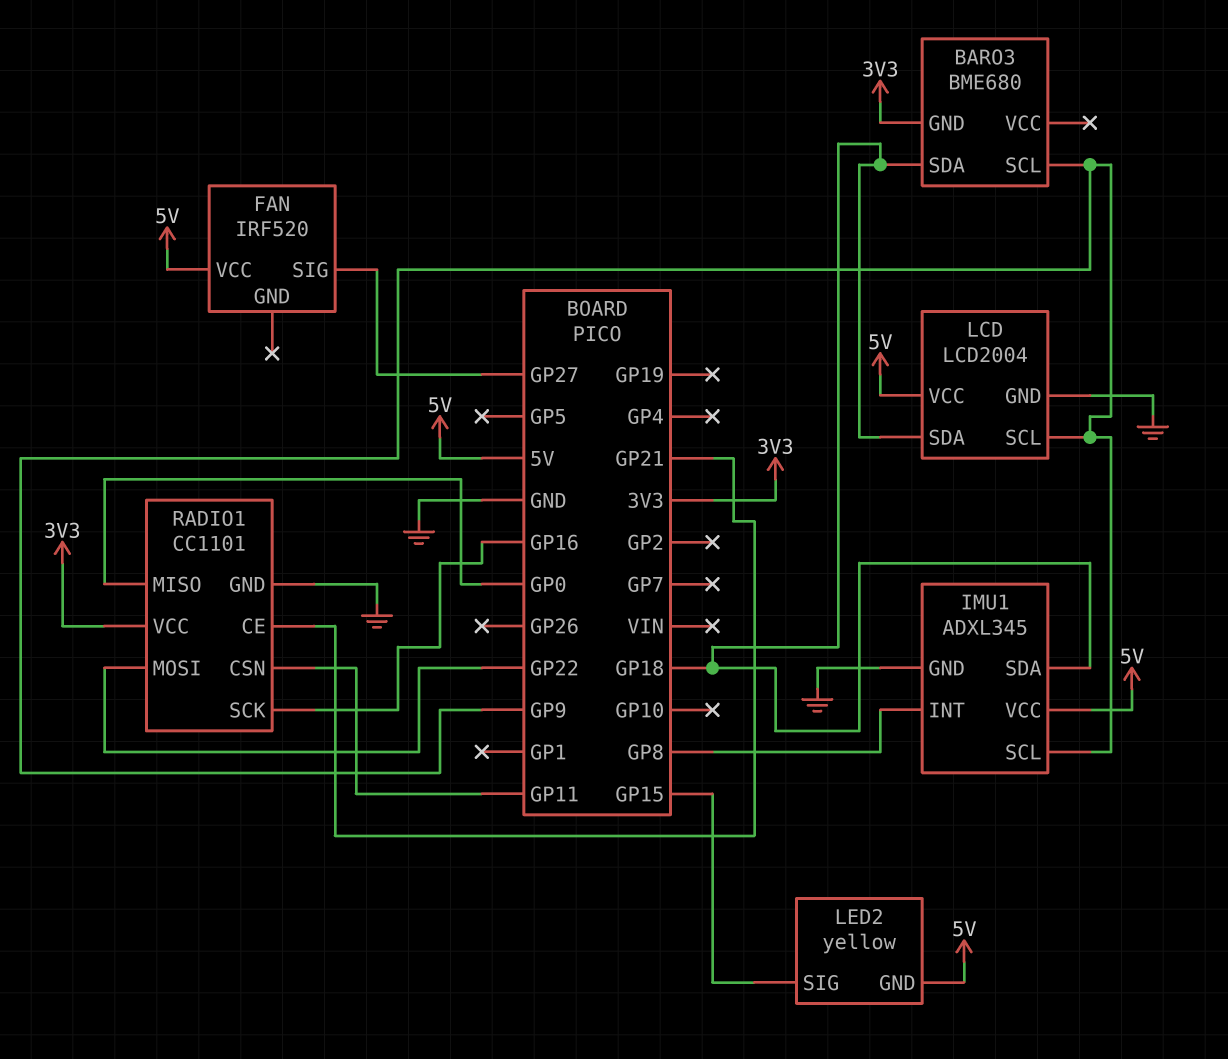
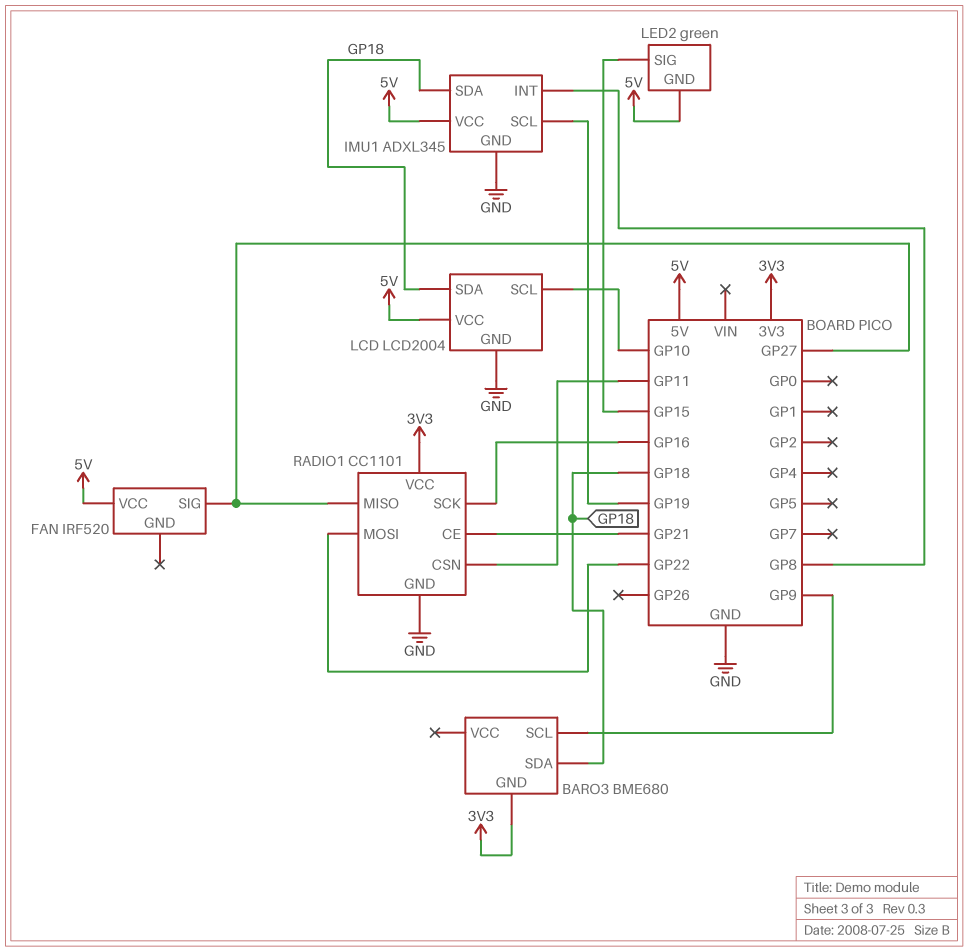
IMU1 pin SCL: GP9 -> GP19
LCD pin SCL: GP9 -> GP10
LED2: yellow -> green
RADIO1 pin MISO: GP0 -> GP27

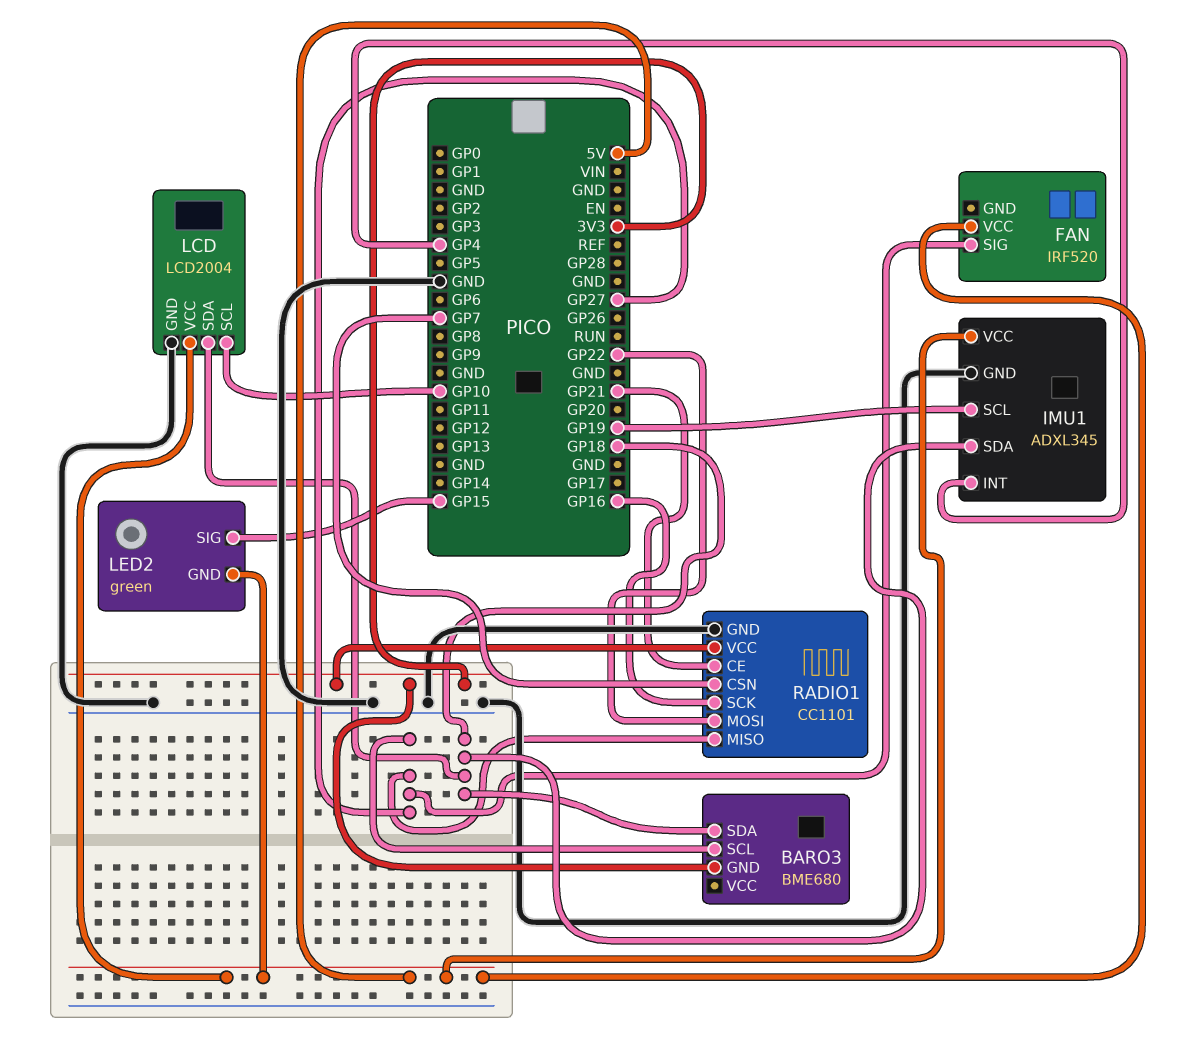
BARO3 pin SCL: GP9 -> GP27
IMU1 pin INT: GP8 -> GP4
RADIO1 pin CSN: GP11 -> GP7

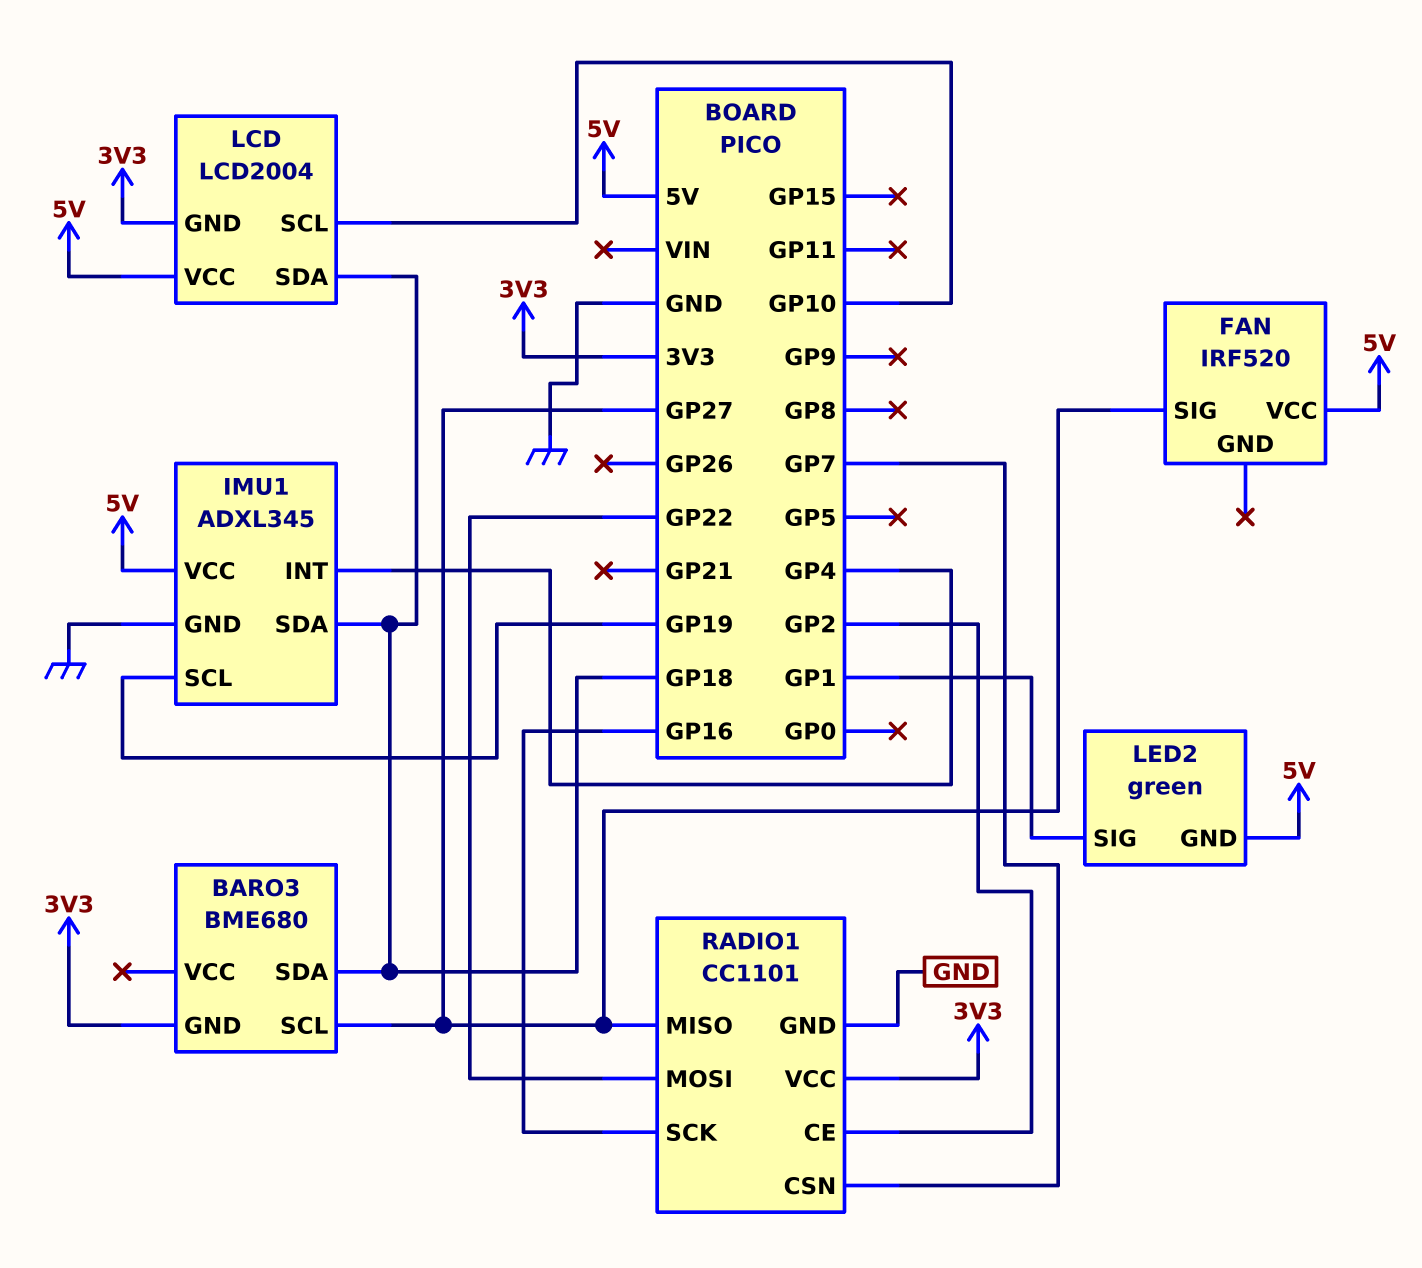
LCD pin GND: GND -> 3V3
LED2 pin SIG: GP15 -> GP1
RADIO1 pin CE: GP21 -> GP2

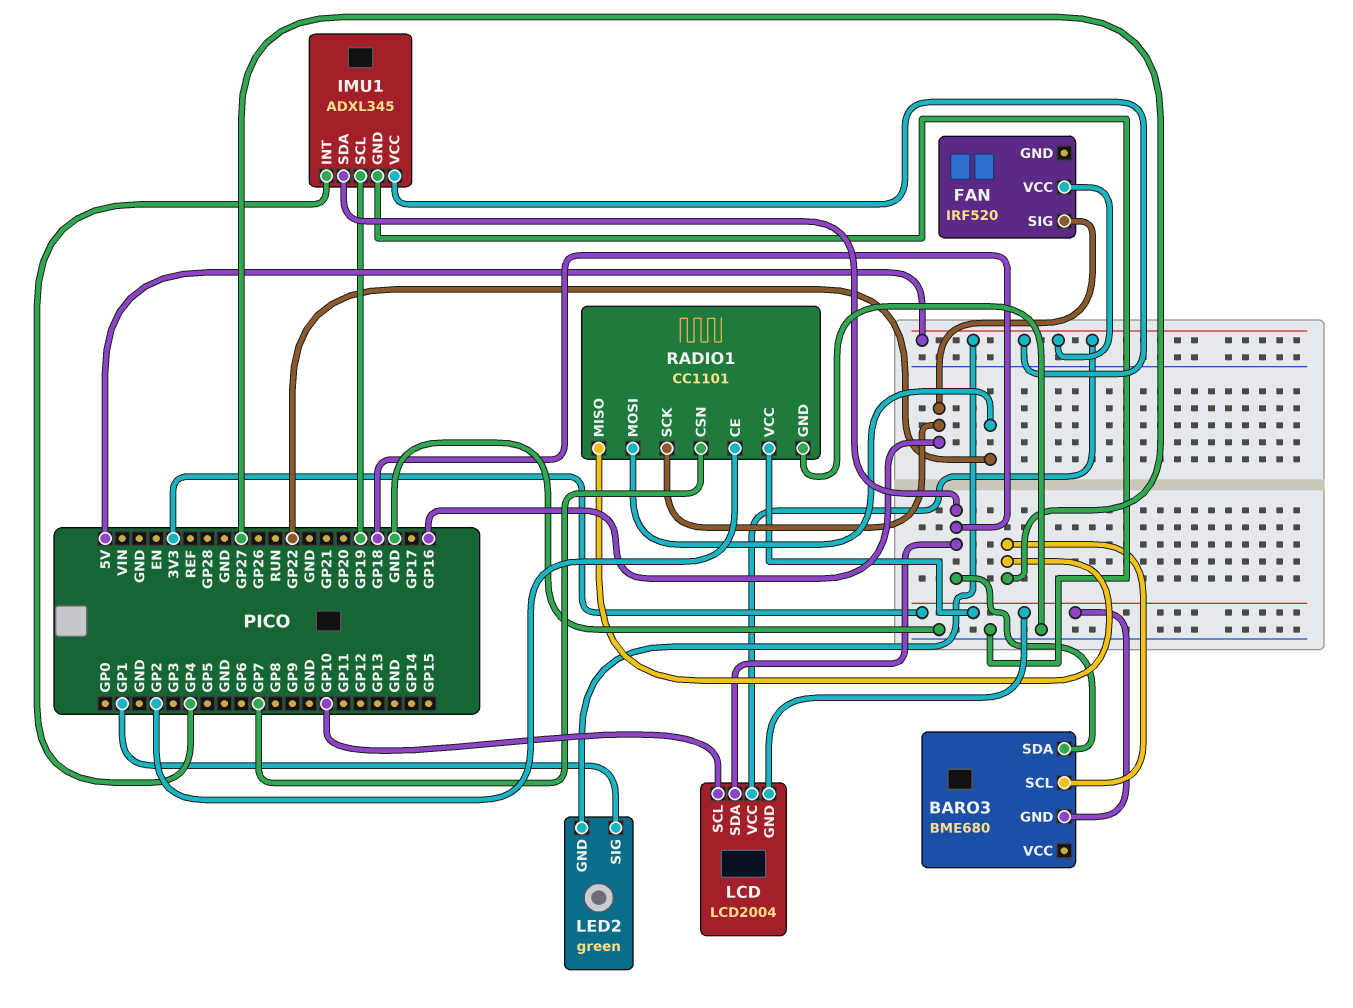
FAN pin SIG: GP27 -> GP16

